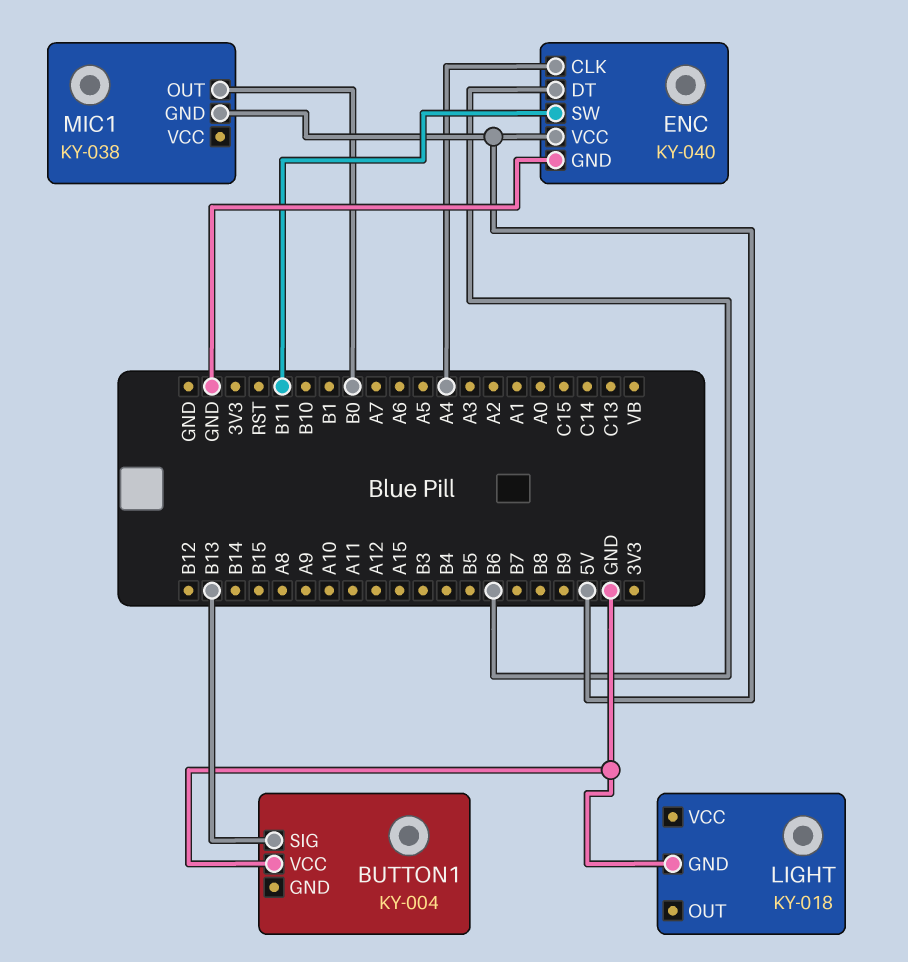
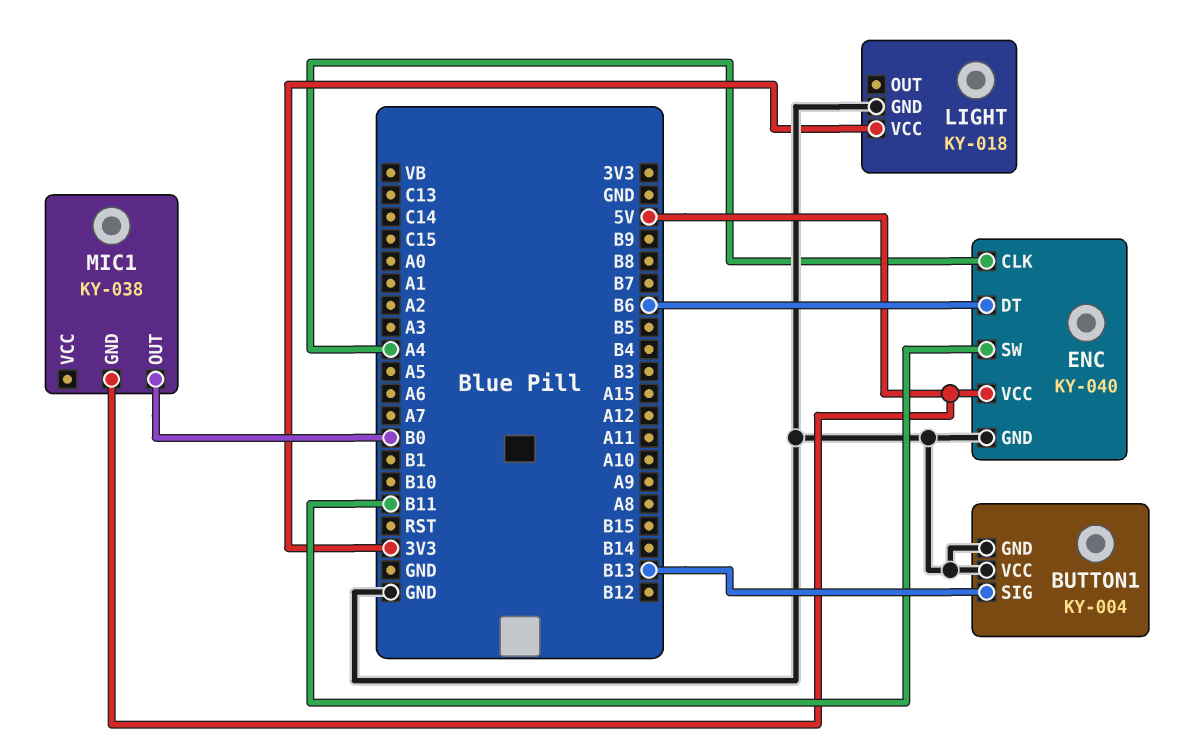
BUTTON1 pin GND: none -> GND
LIGHT pin VCC: none -> 3V3

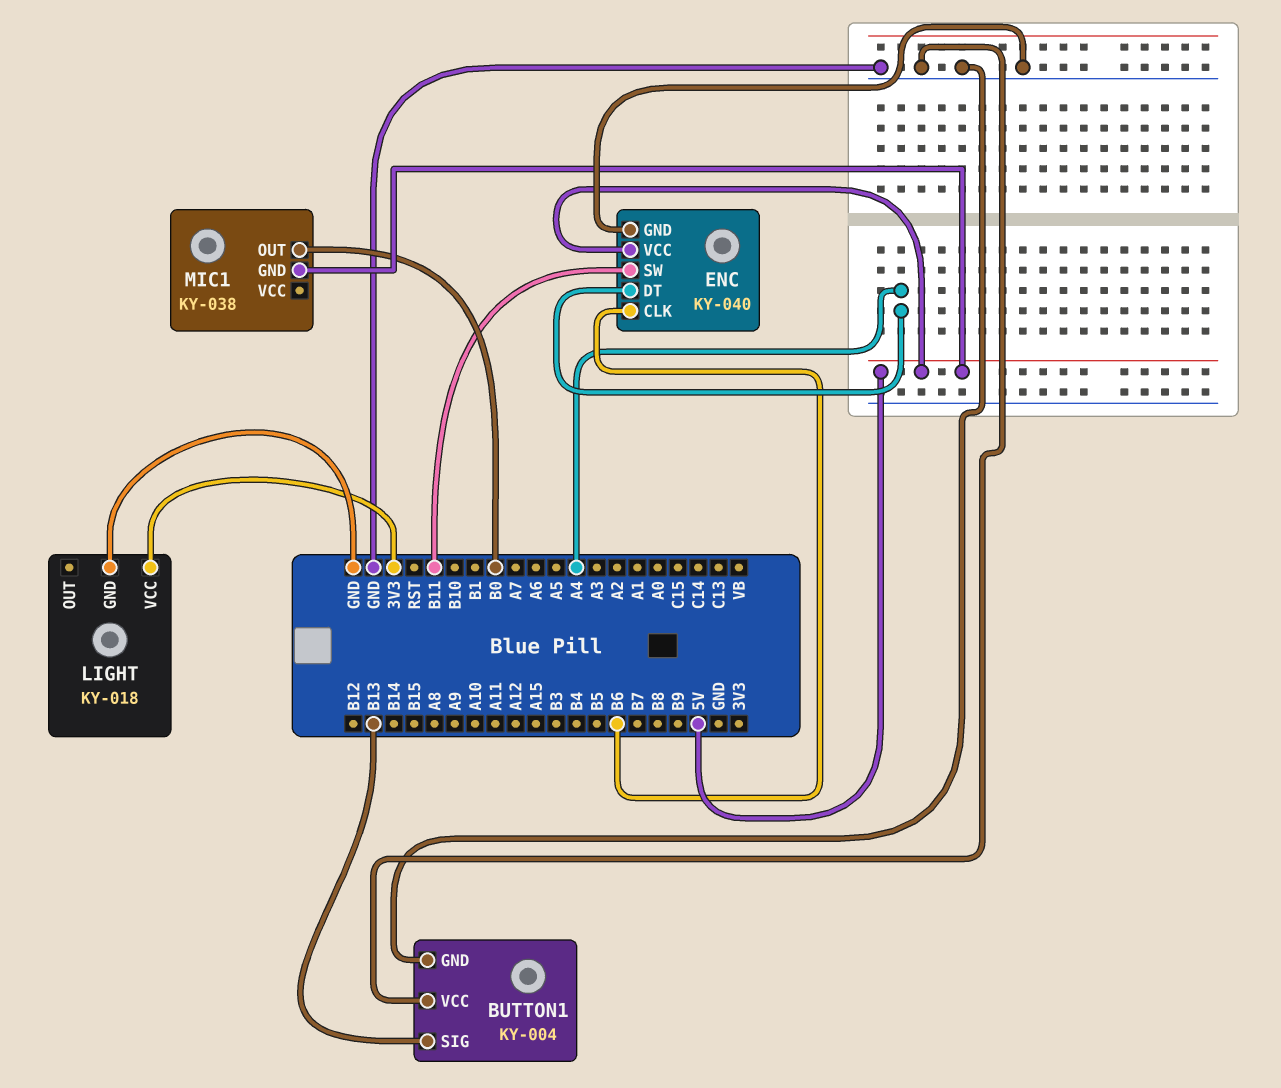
ENC pin CLK: A4 -> B6
ENC pin DT: B6 -> A4

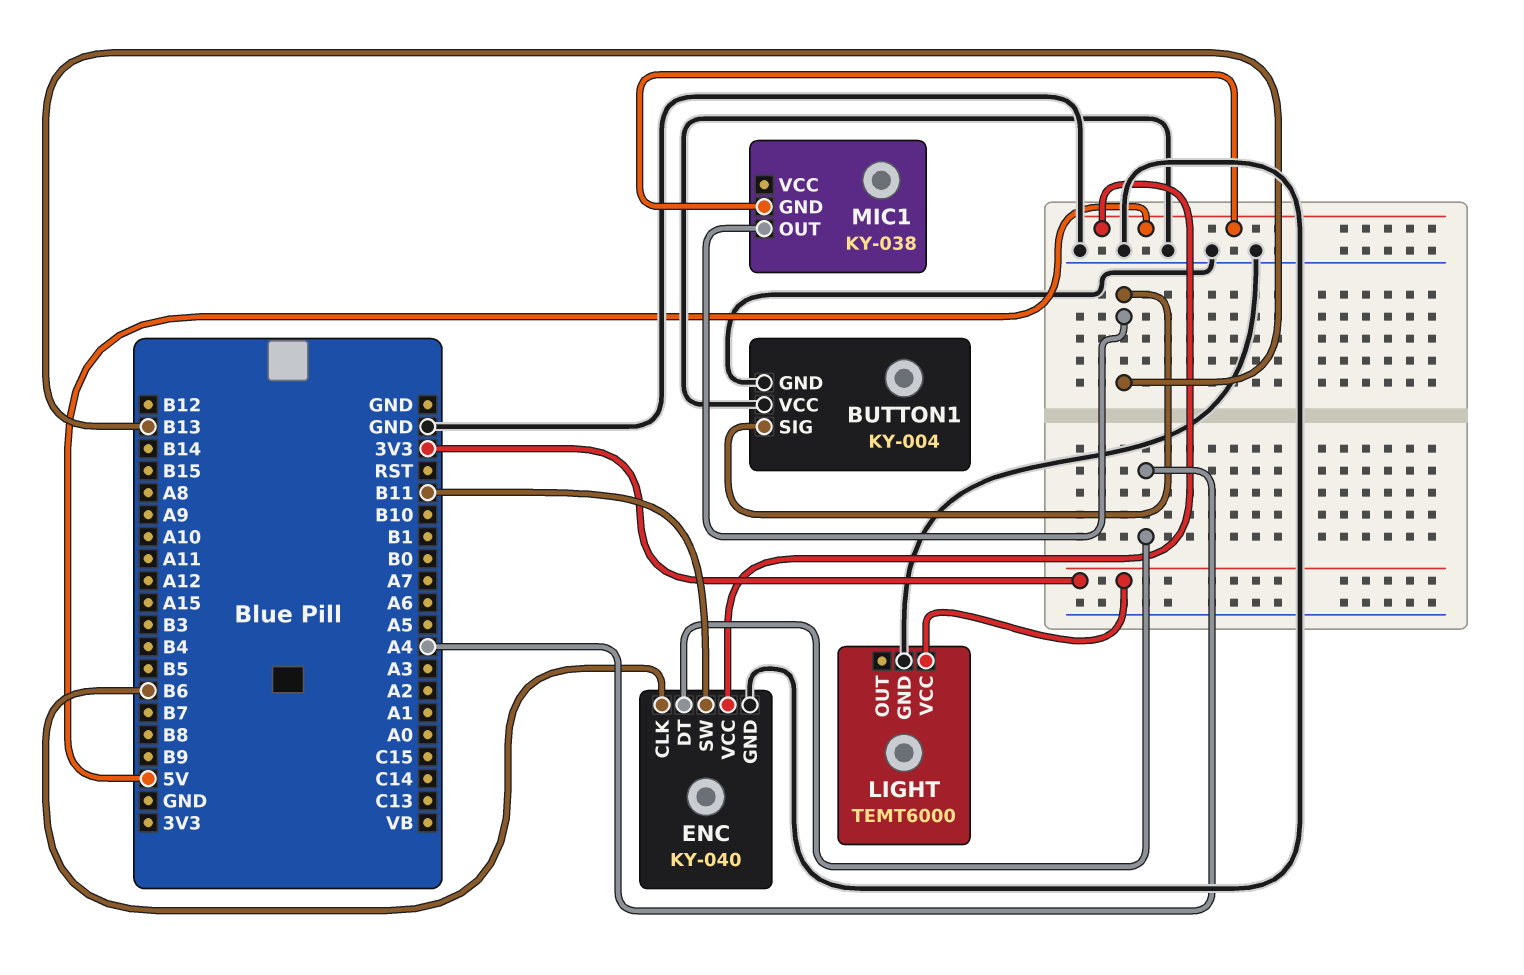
LIGHT: KY-018 -> TEMT6000
MIC1 pin OUT: B0 -> B13

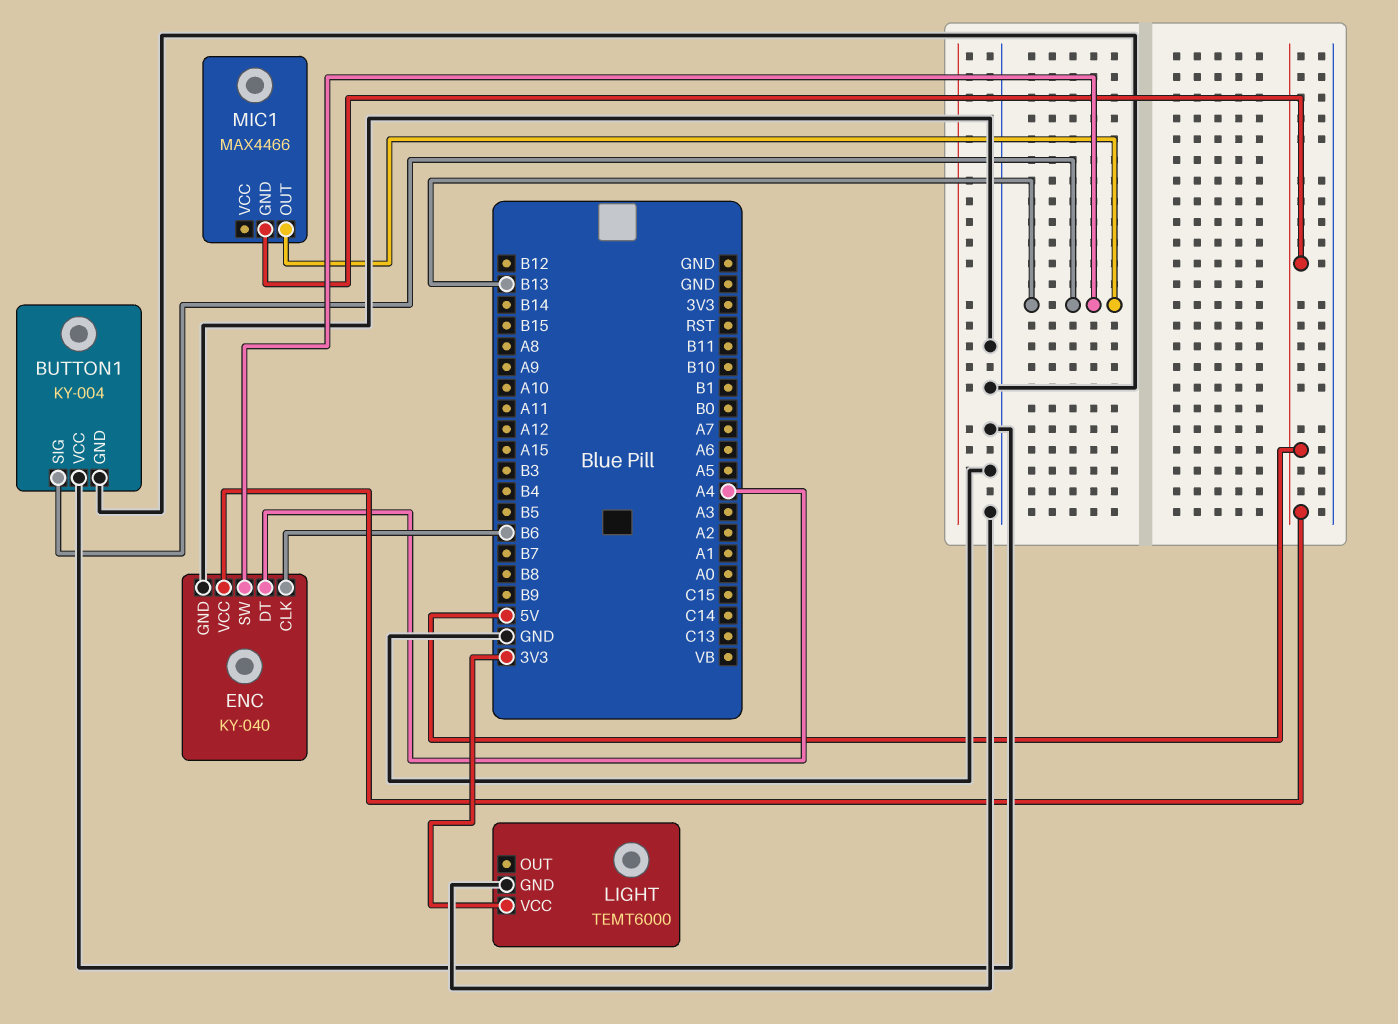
ENC pin SW: B11 -> B13
MIC1: KY-038 -> MAX4466

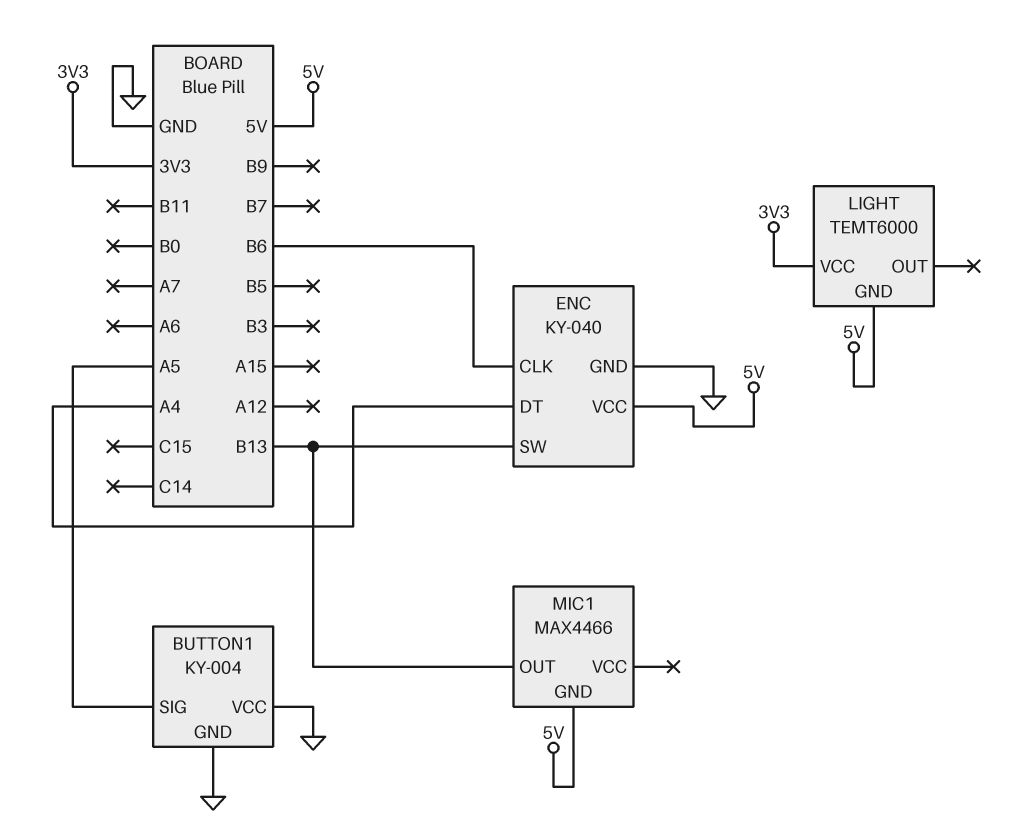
BUTTON1 pin SIG: B13 -> A5
LIGHT pin GND: GND -> 5V

